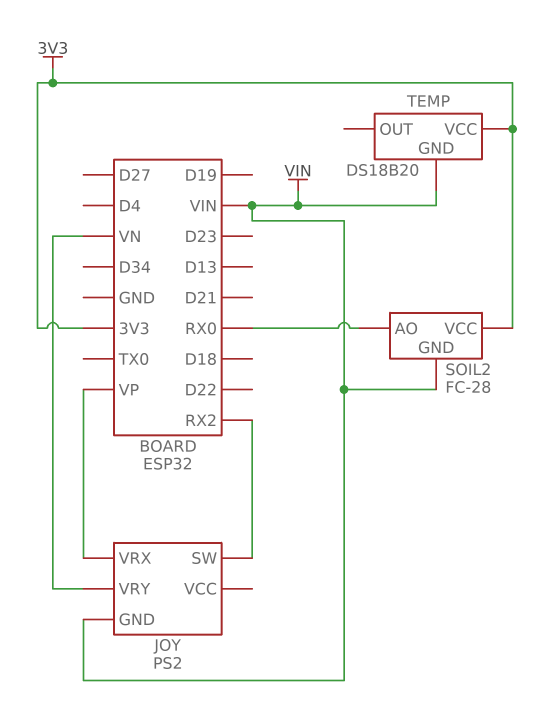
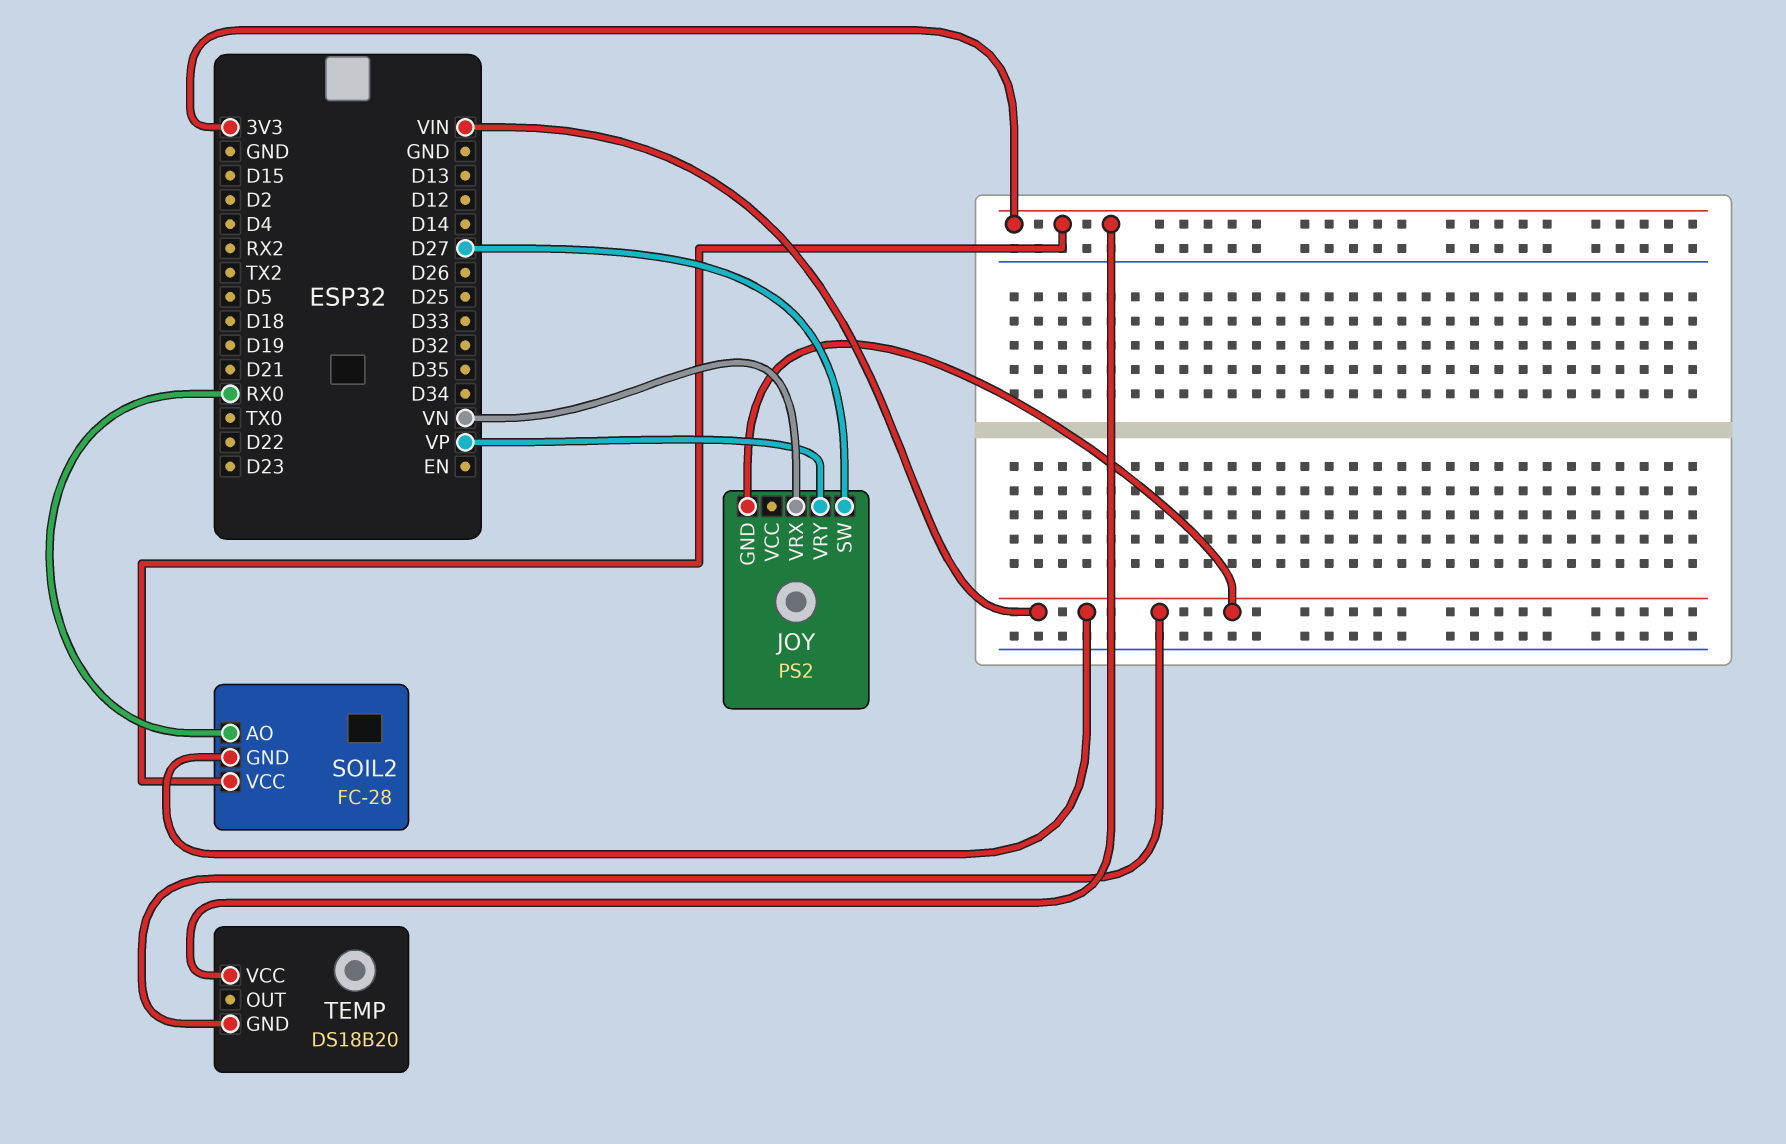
JOY pin SW: RX2 -> D27
JOY pin VRX: VP -> VN
JOY pin VRY: VN -> VP

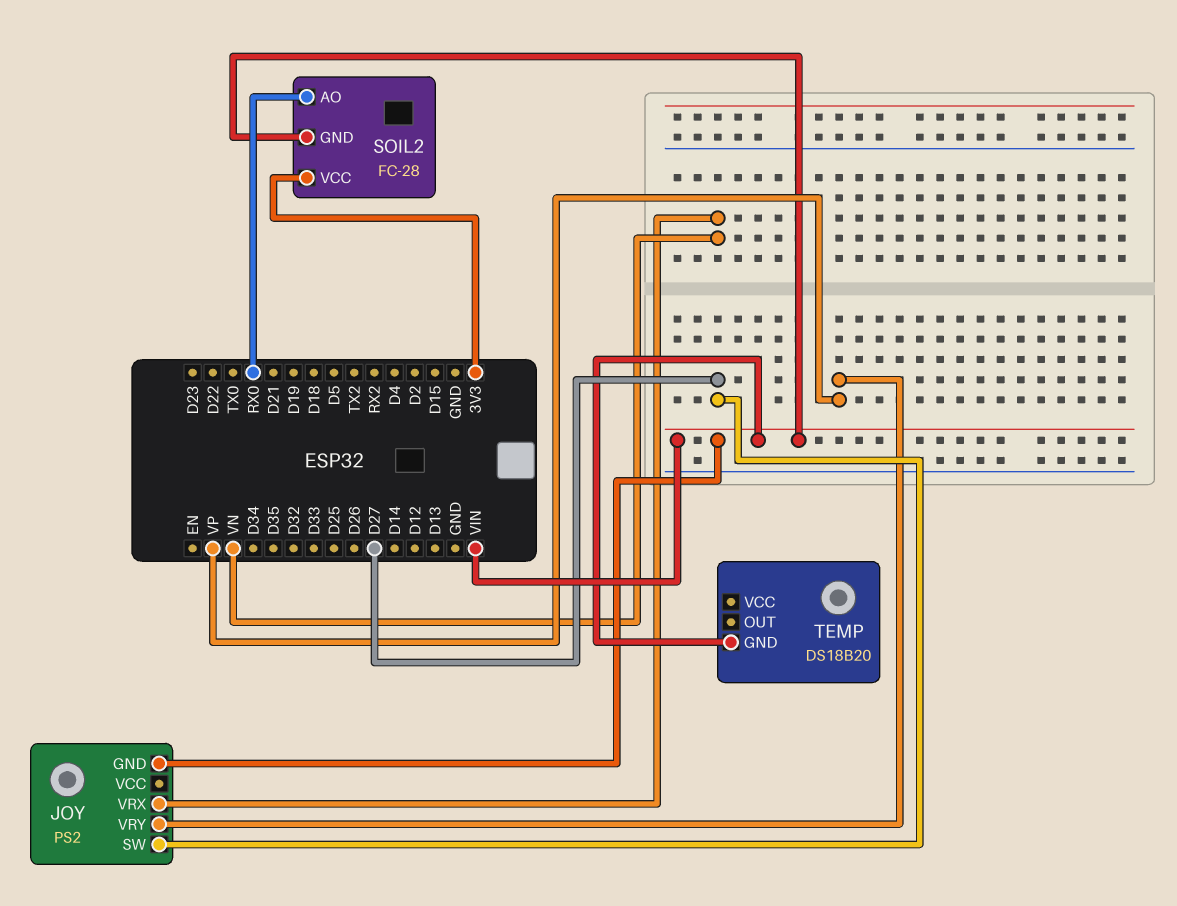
TEMP pin VCC: 3V3 -> none

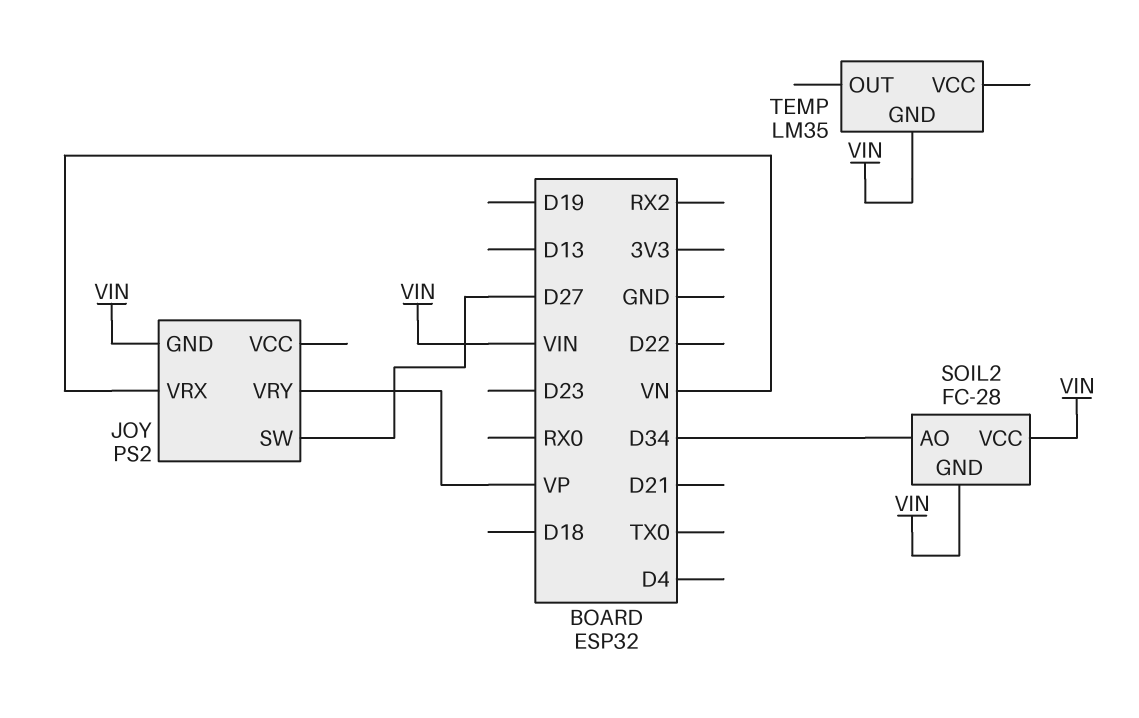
SOIL2 pin AO: RX0 -> D34
SOIL2 pin VCC: 3V3 -> VIN
TEMP: DS18B20 -> LM35

